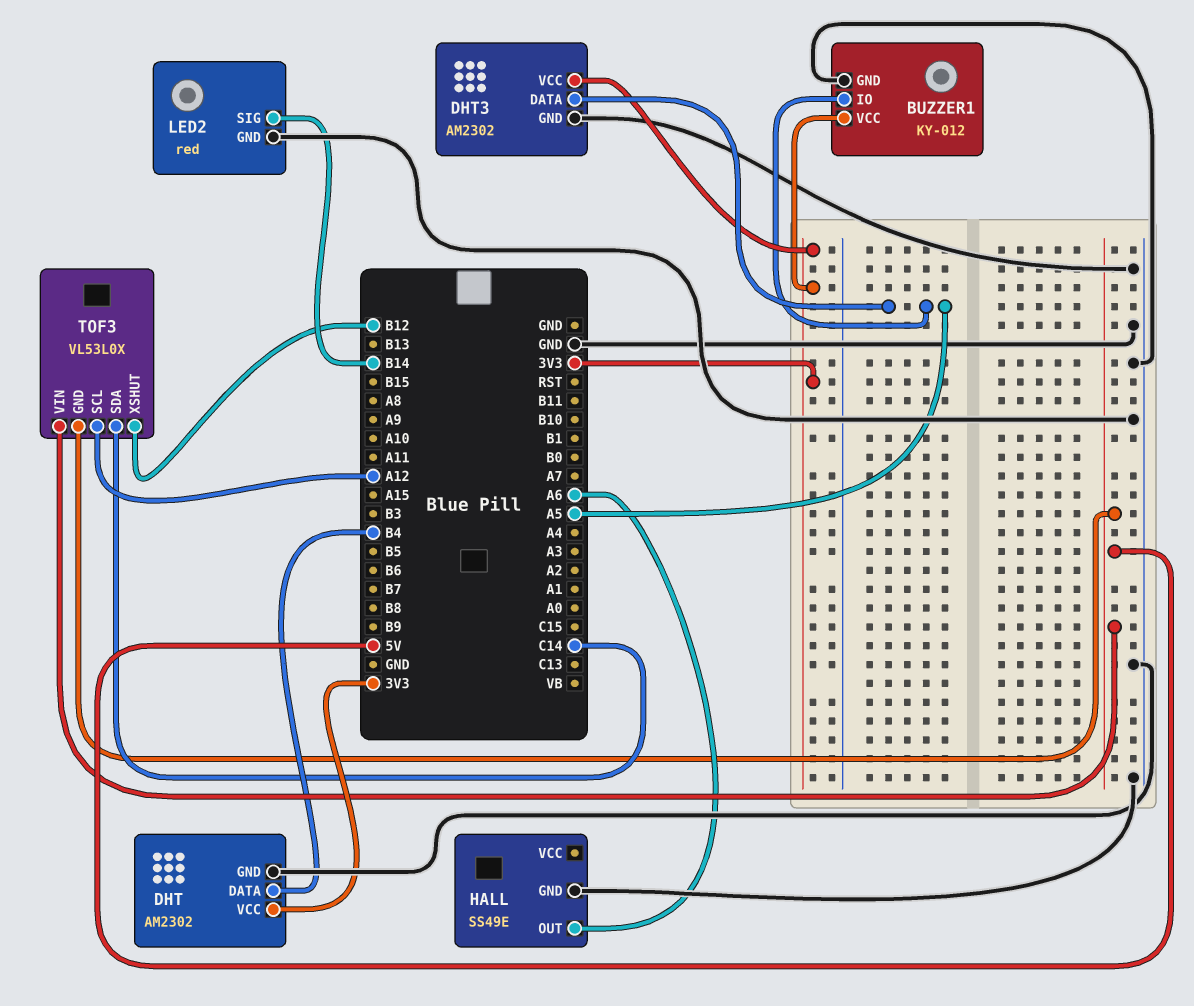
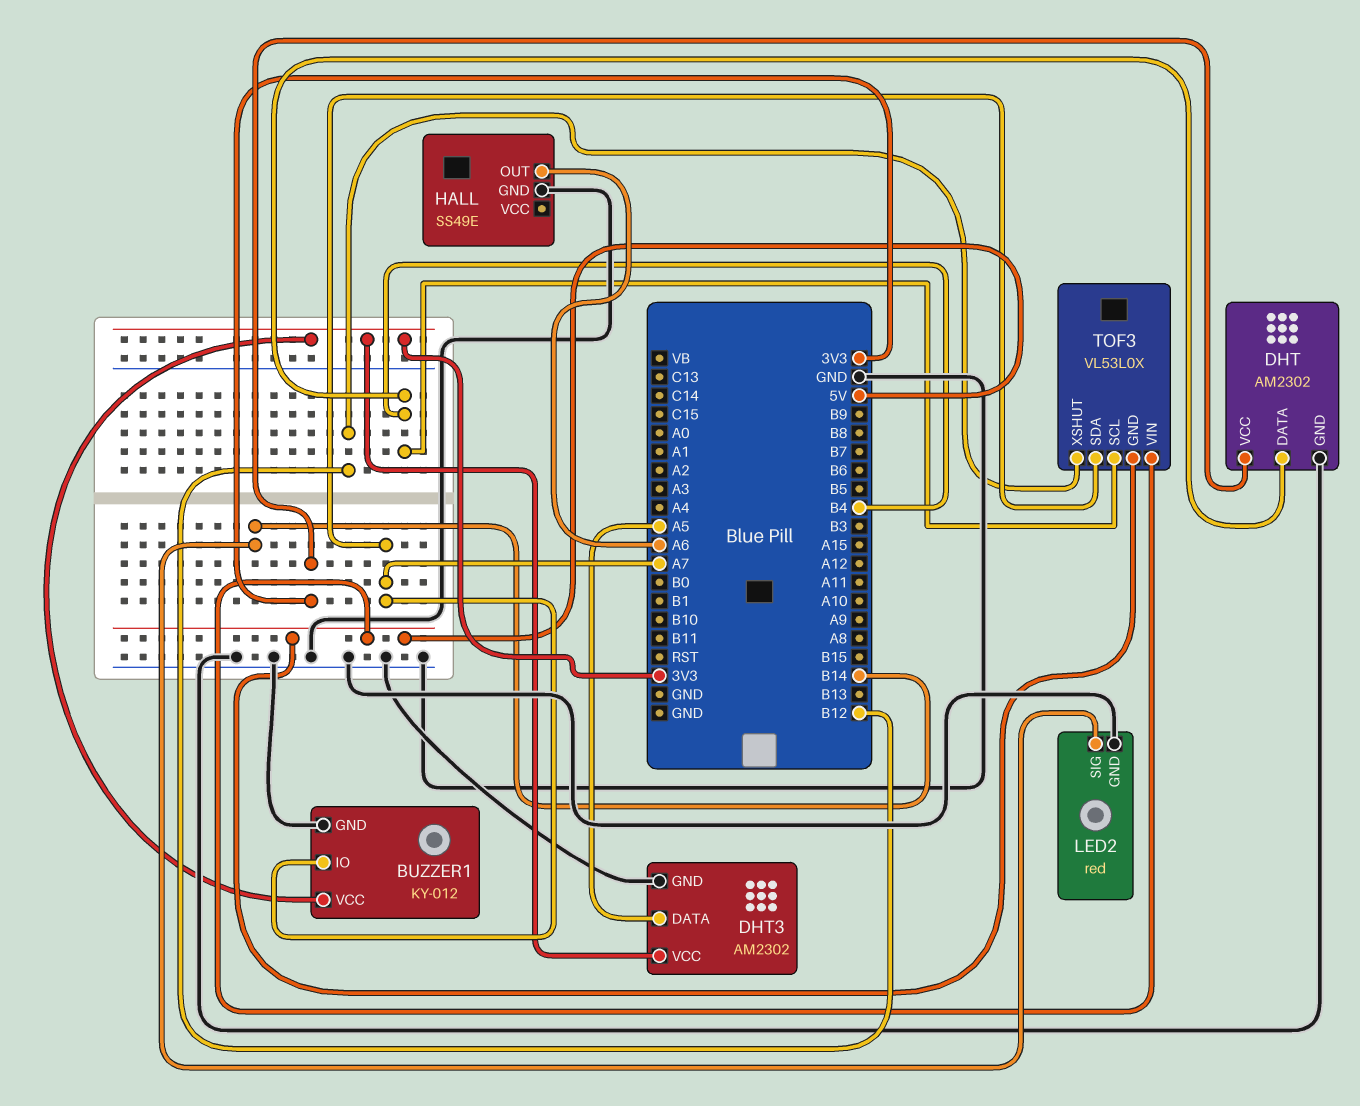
BUZZER1 pin IO: A5 -> A7
TOF3 pin SCL: A12 -> B4
TOF3 pin SDA: C14 -> A7

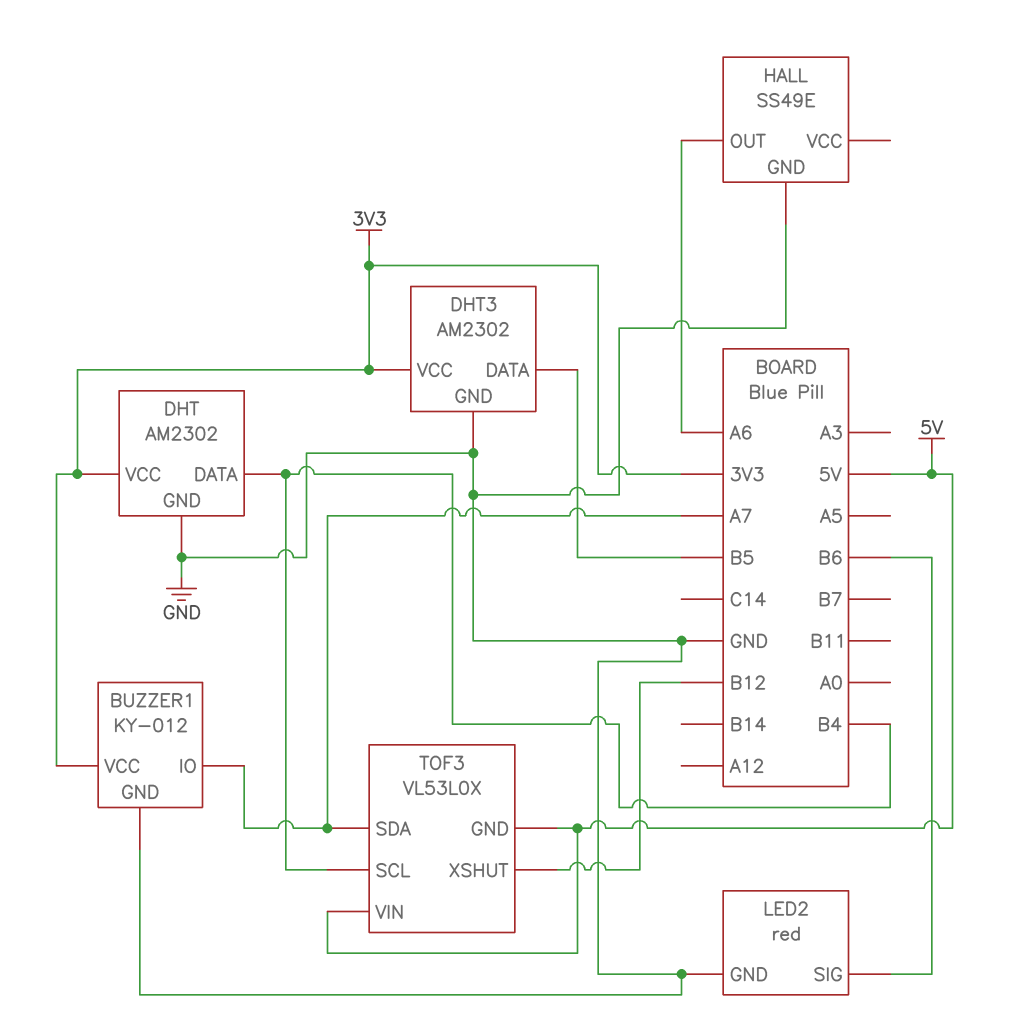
DHT3 pin DATA: A5 -> B5
LED2 pin SIG: B14 -> B6

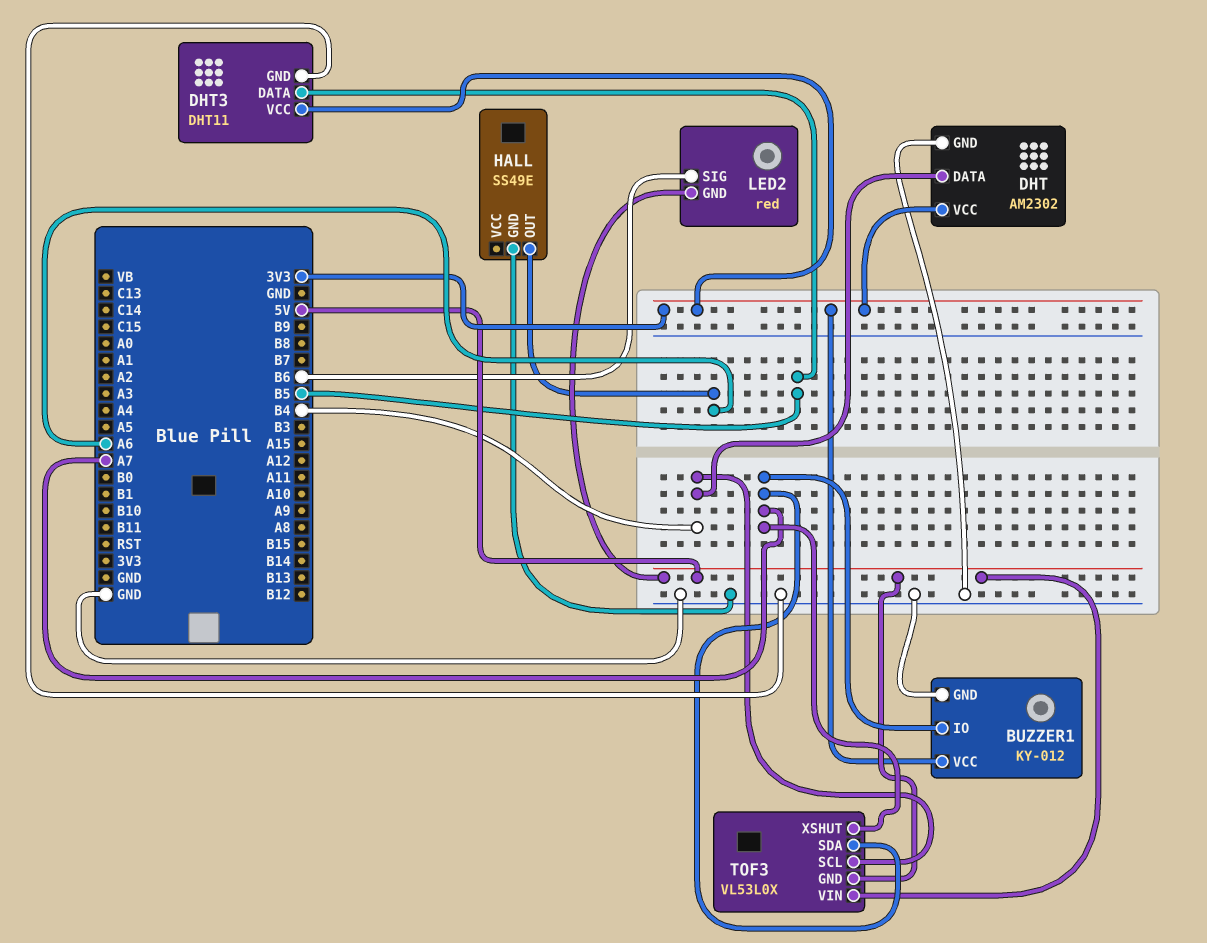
DHT3: AM2302 -> DHT11
LED2 pin GND: GND -> 5V
TOF3 pin XSHUT: B12 -> A7

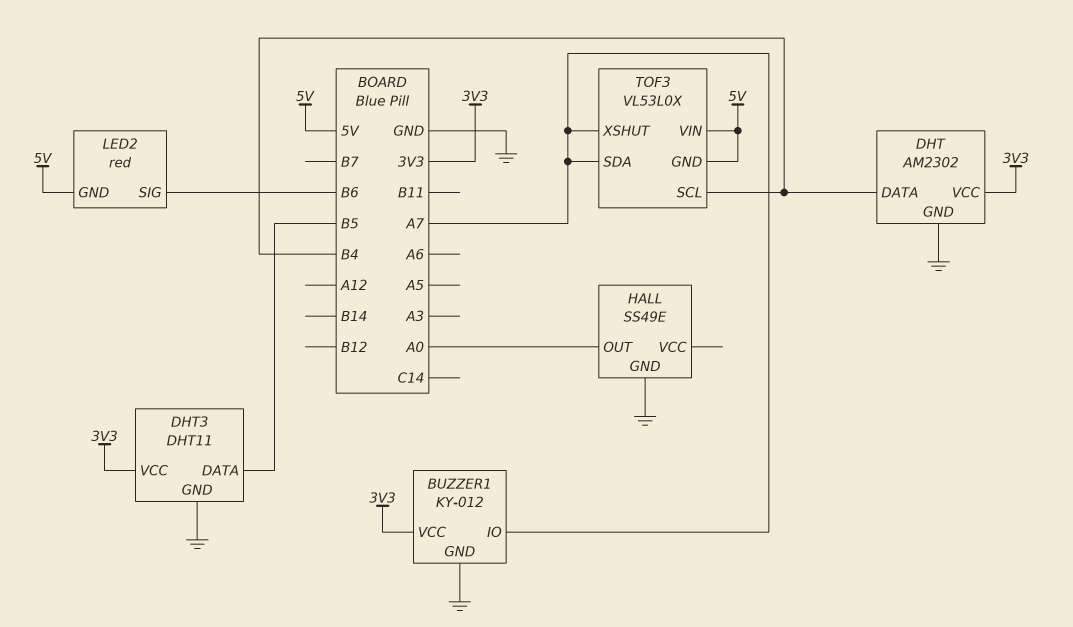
HALL pin OUT: A6 -> A0

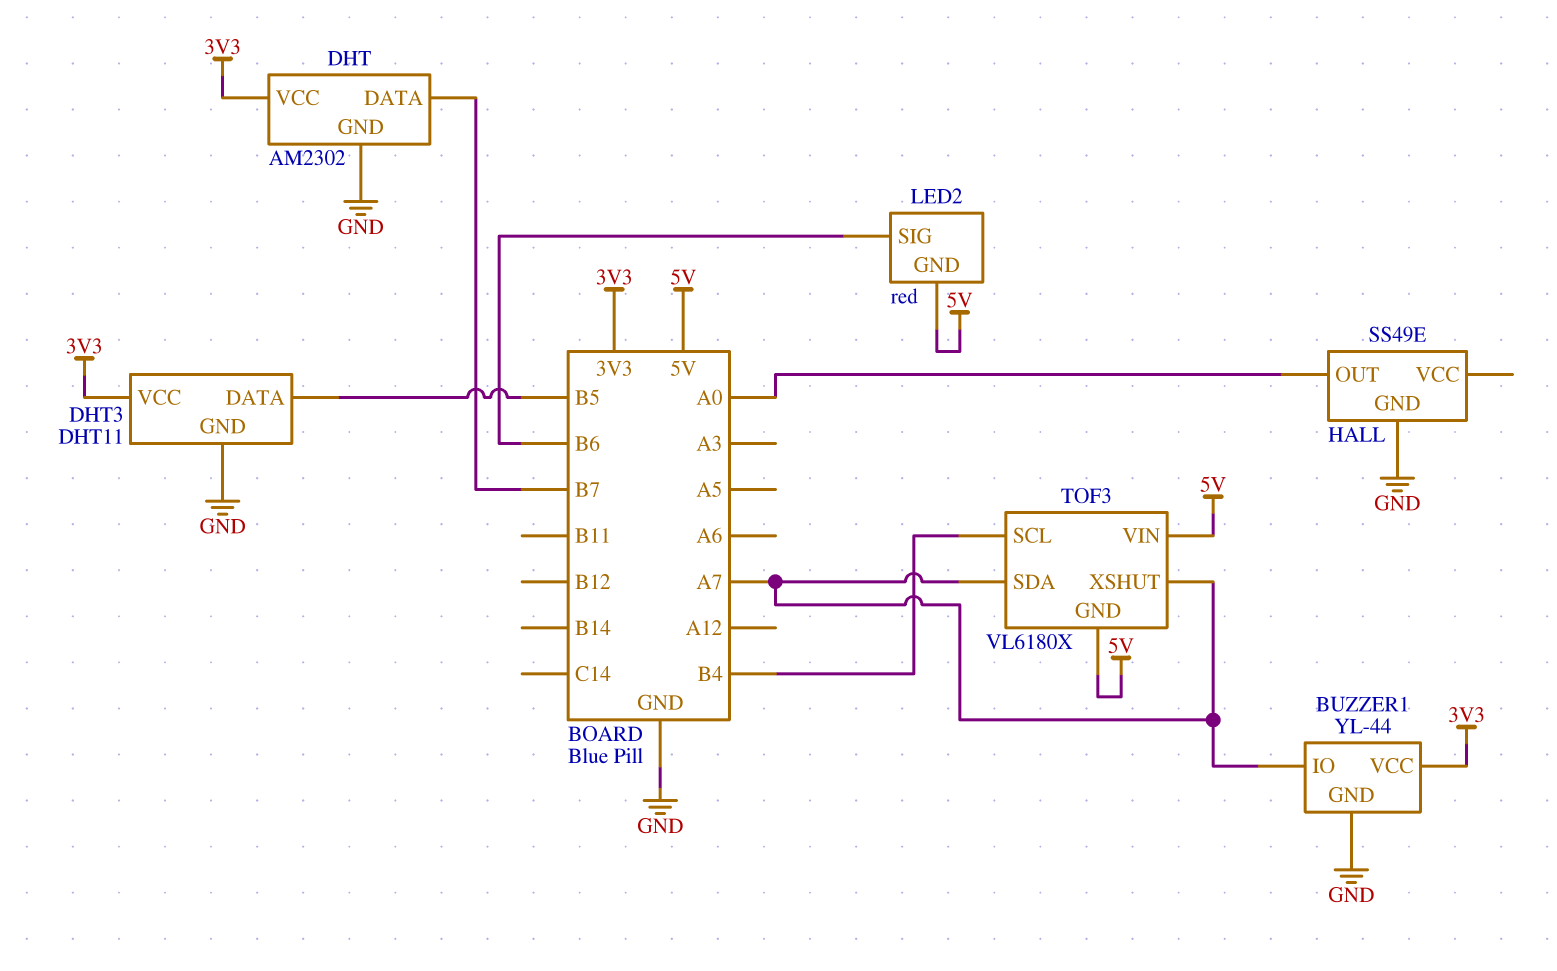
BUZZER1: KY-012 -> YL-44
DHT pin DATA: B4 -> B7
TOF3: VL53L0X -> VL6180X

